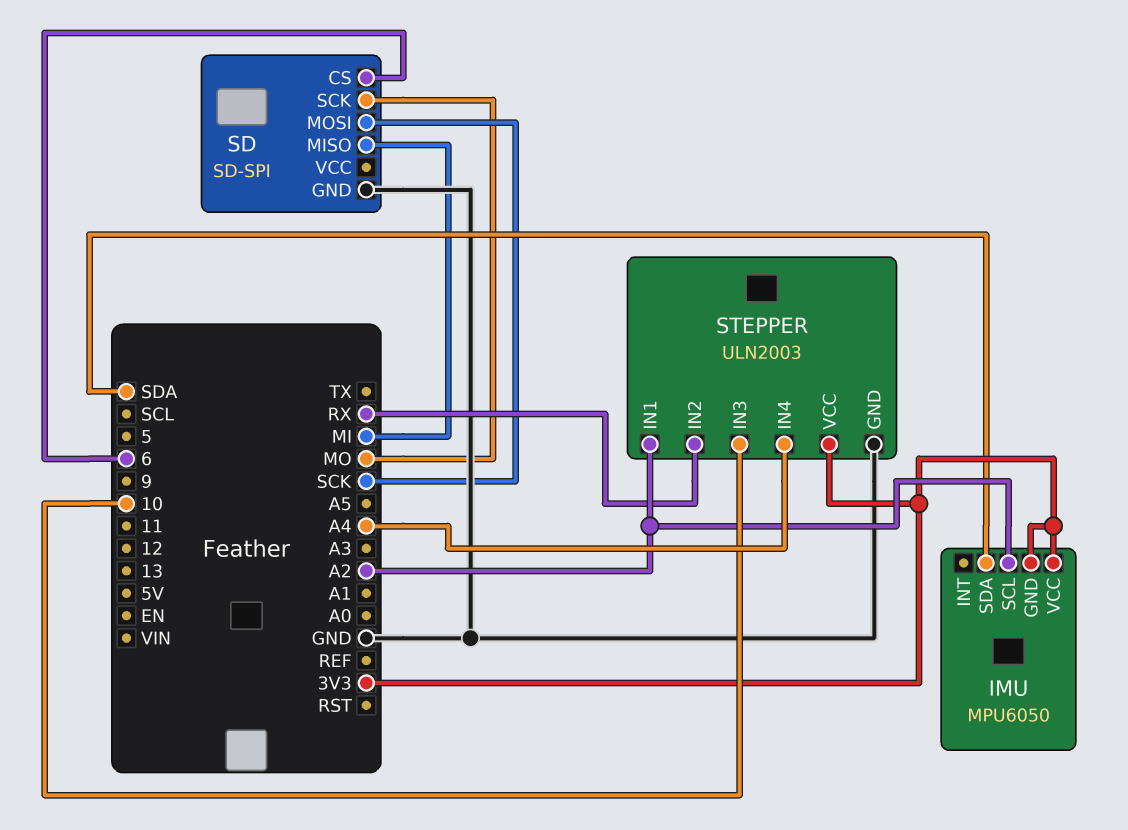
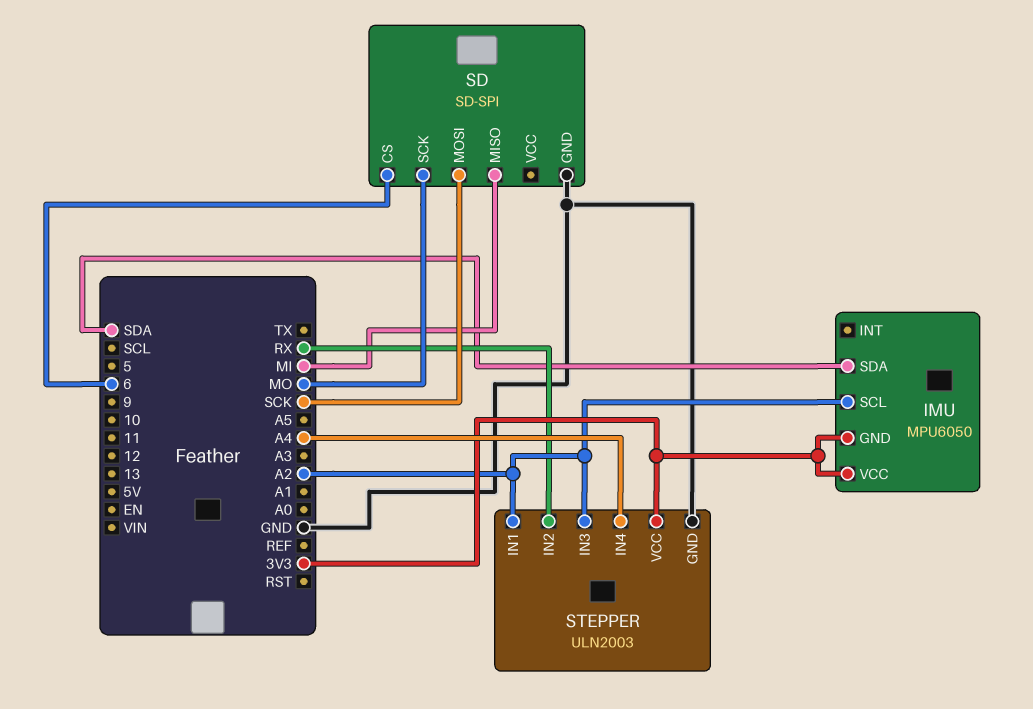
STEPPER pin IN3: 10 -> A2

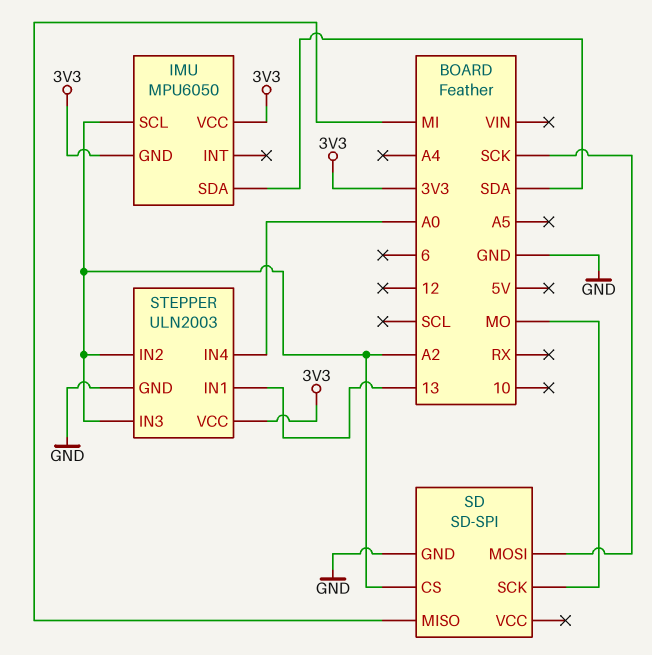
SD pin CS: 6 -> A2
STEPPER pin IN1: A2 -> 13
STEPPER pin IN2: RX -> A2
STEPPER pin IN4: A4 -> A0

